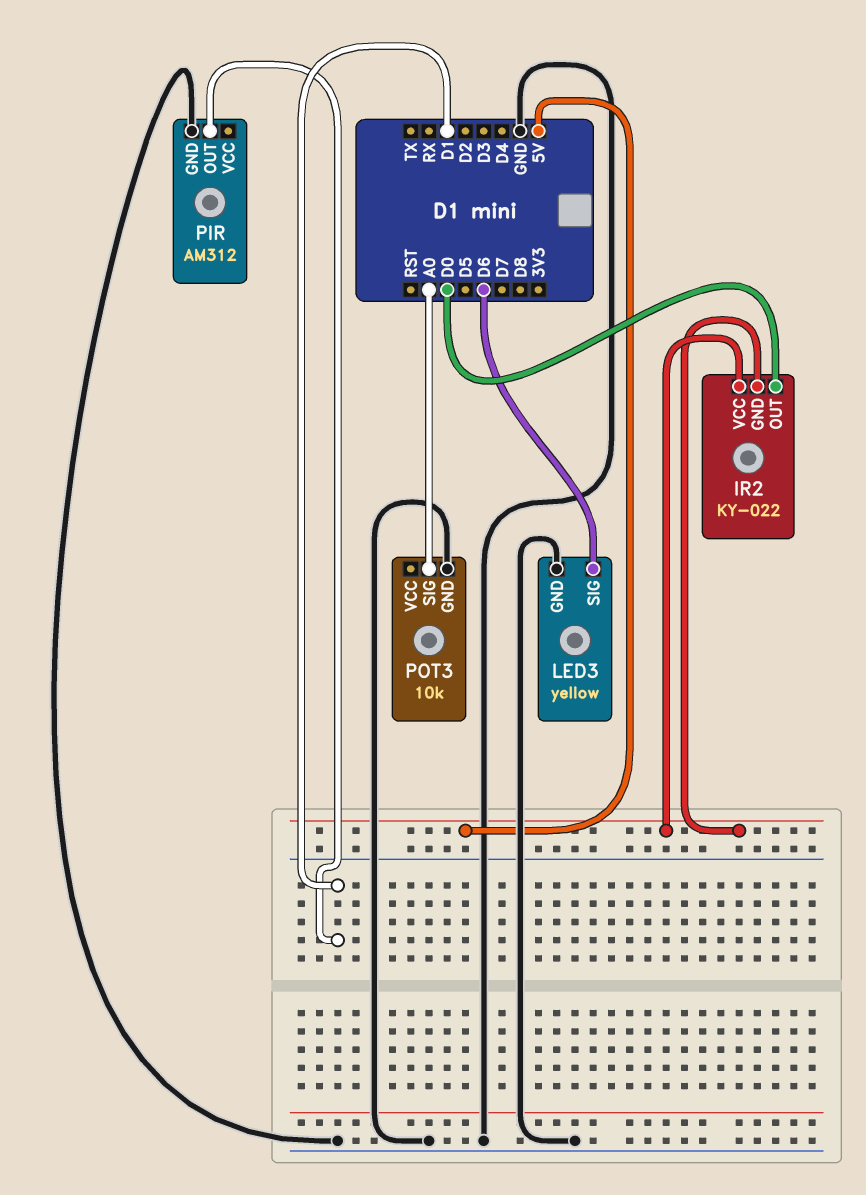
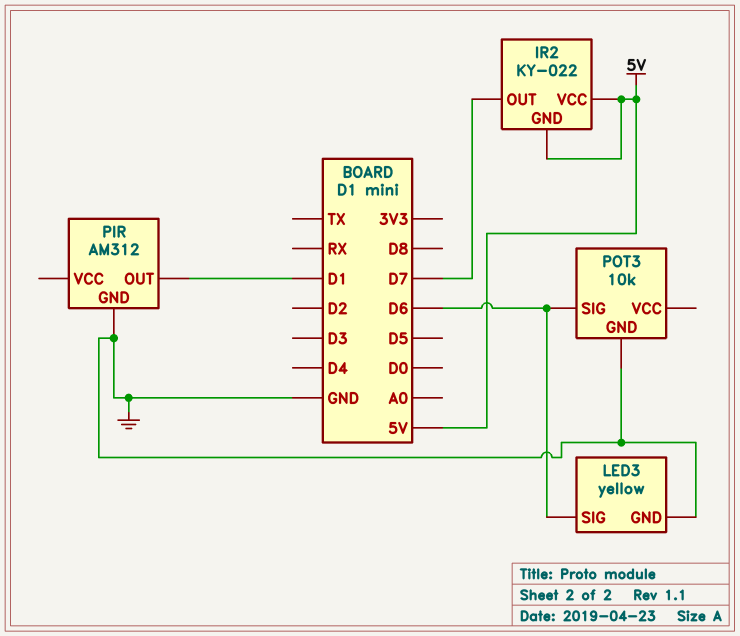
IR2 pin OUT: D0 -> D7
POT3 pin SIG: A0 -> D6

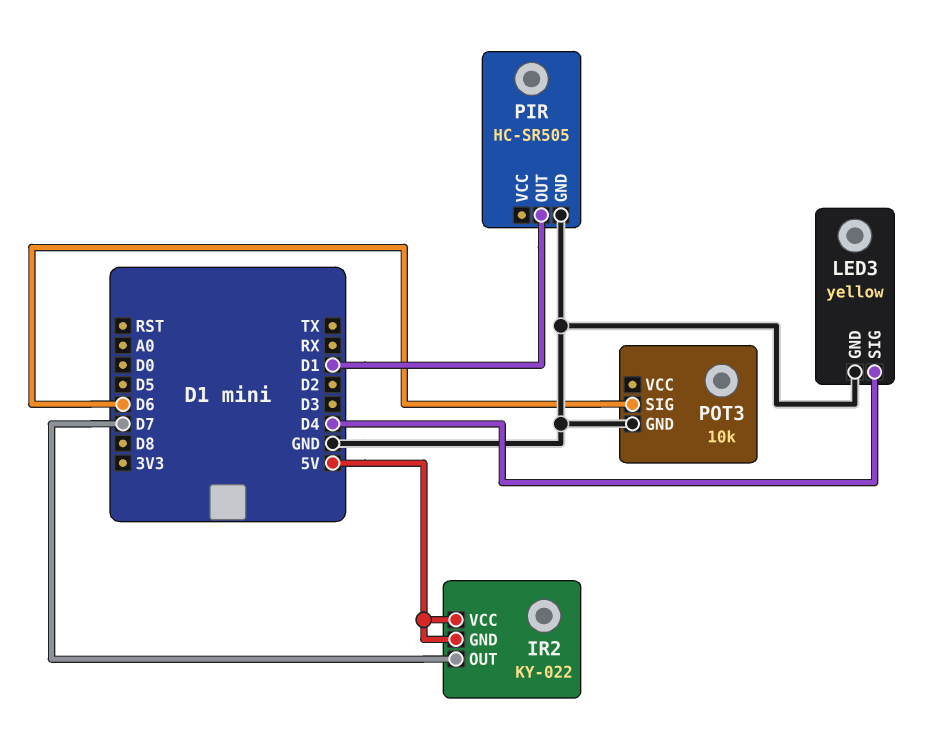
LED3 pin SIG: D6 -> D4
PIR: AM312 -> HC-SR505

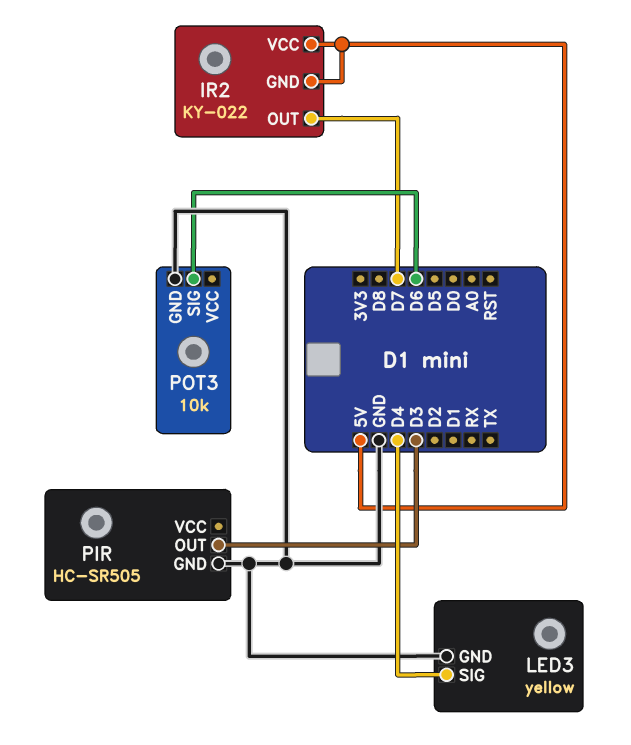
PIR pin OUT: D1 -> D3

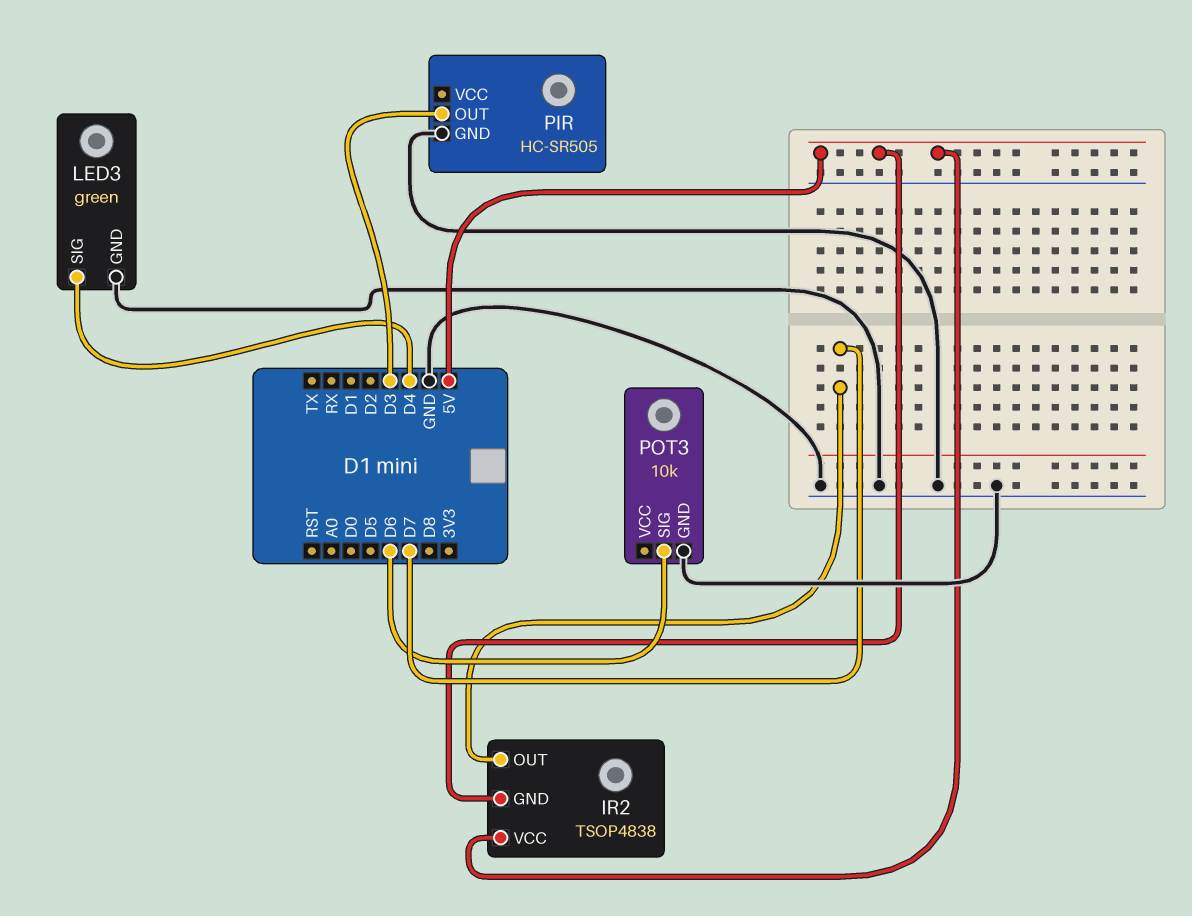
IR2: KY-022 -> TSOP4838
LED3: yellow -> green

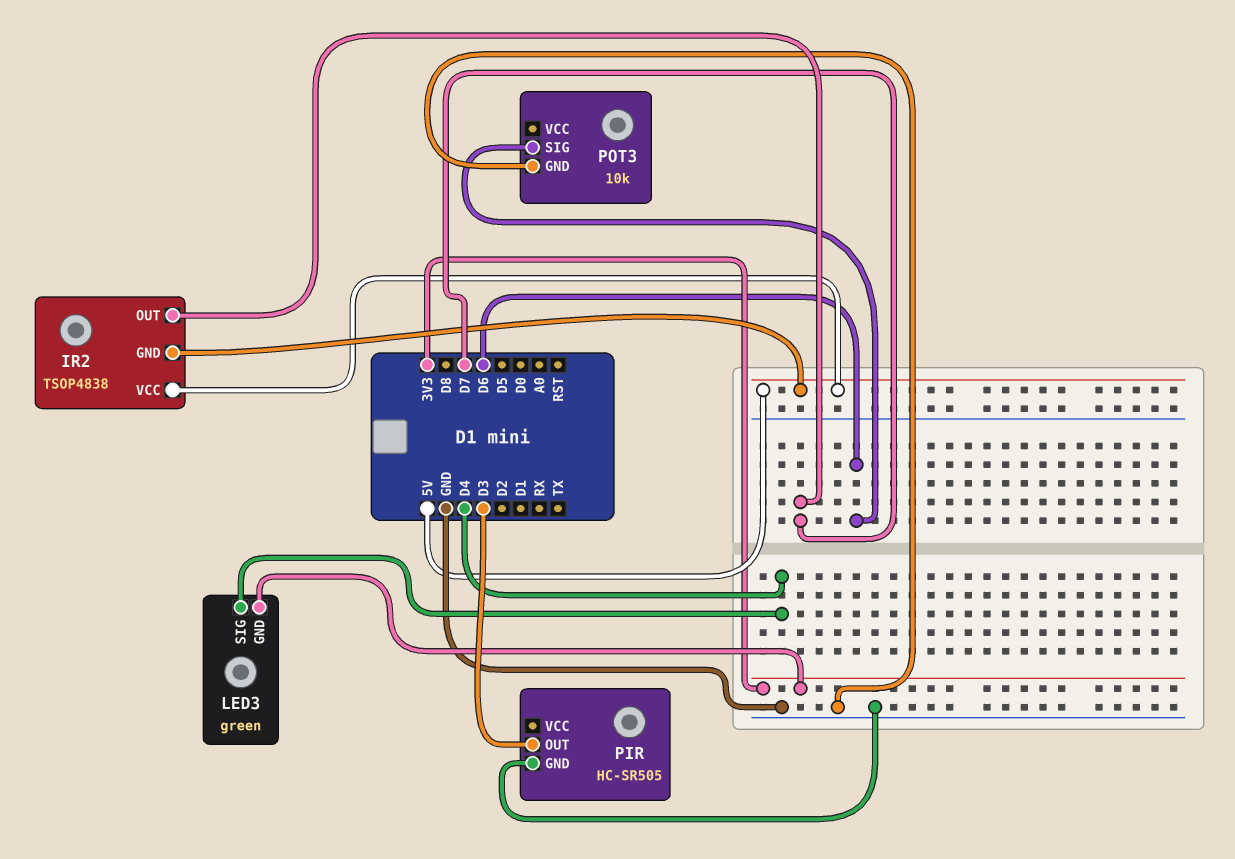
LED3 pin GND: GND -> 3V3

